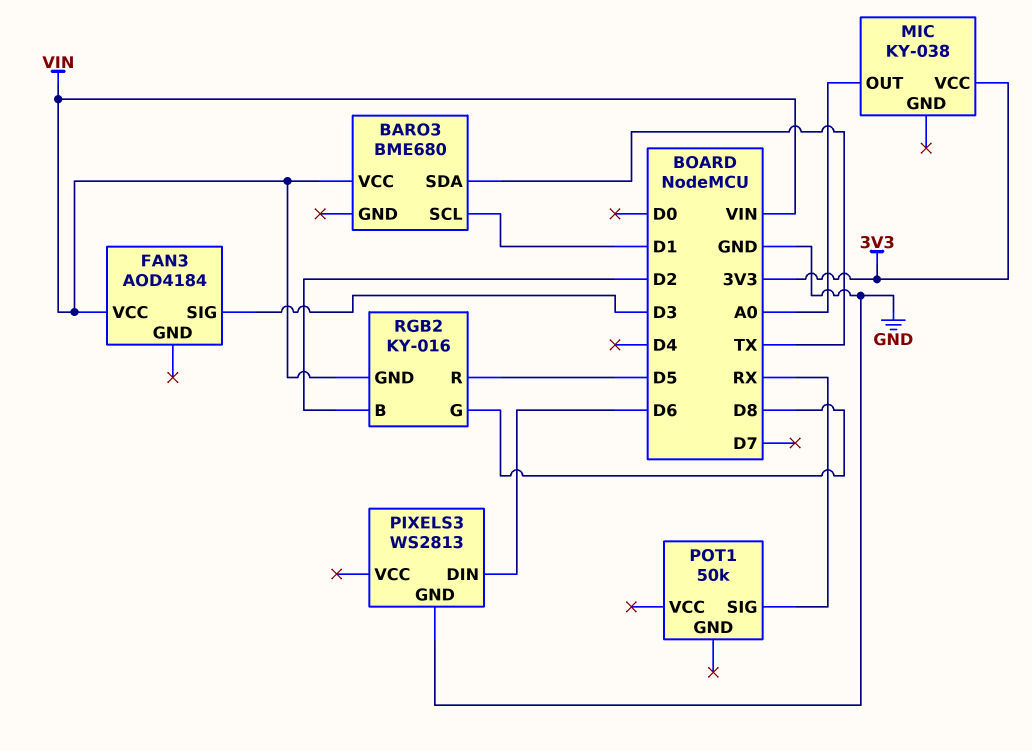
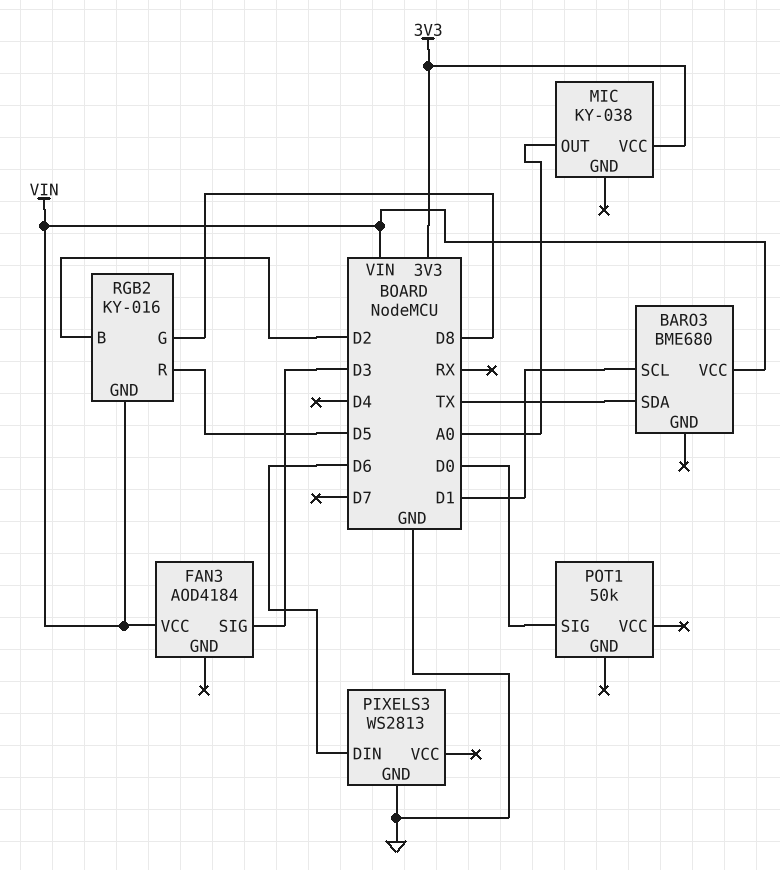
POT1 pin SIG: RX -> D0

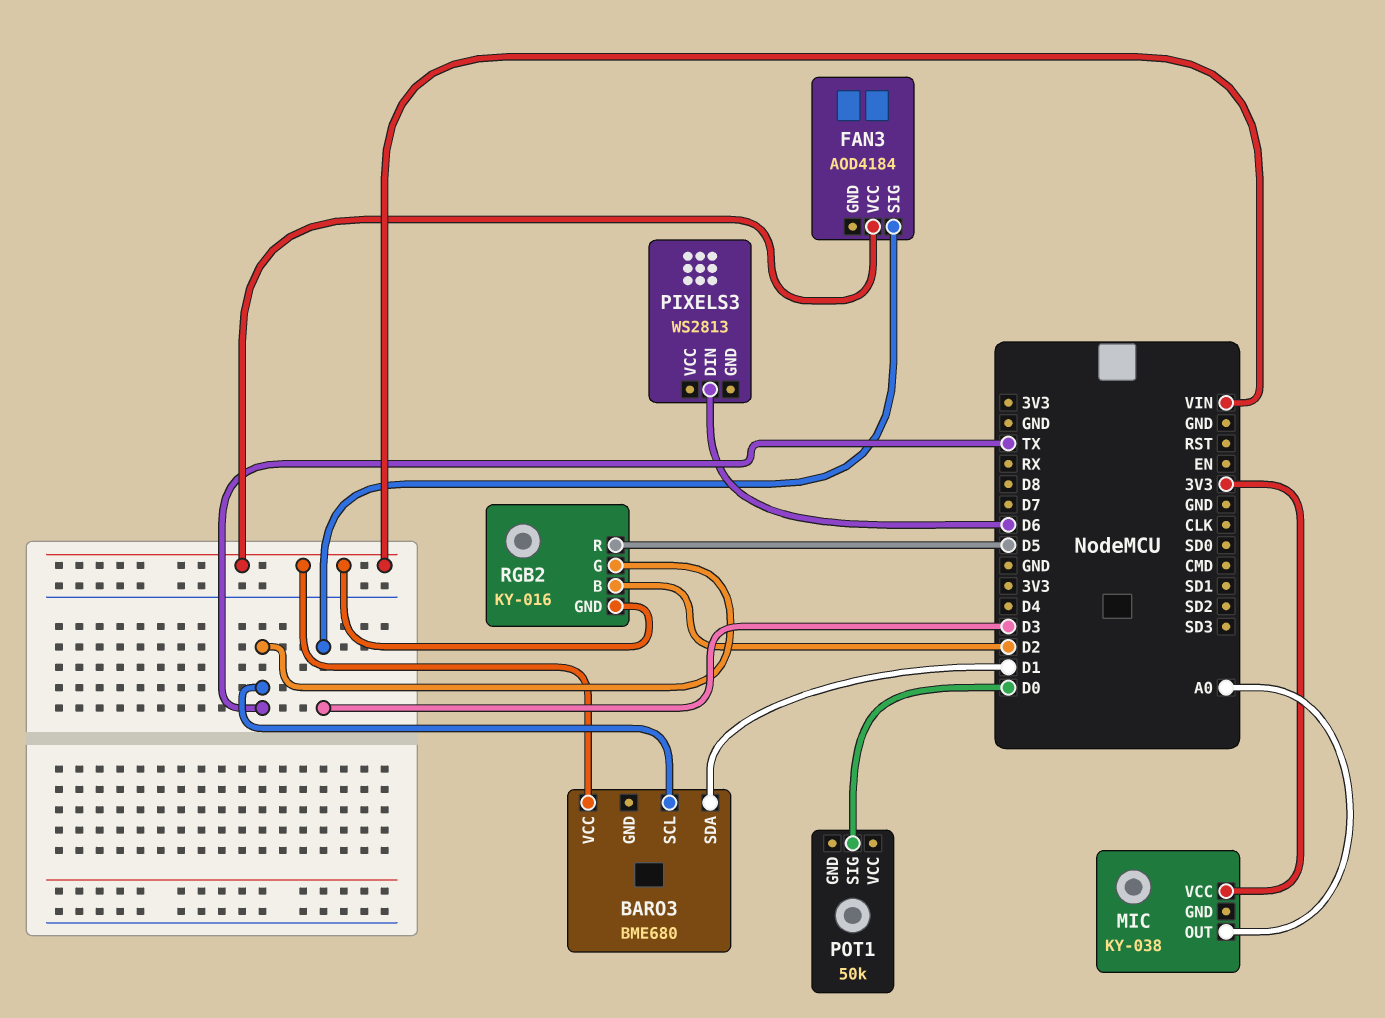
BARO3 pin SCL: D1 -> TX
BARO3 pin SDA: TX -> D1
PIXELS3 pin GND: GND -> none
RGB2 pin G: D8 -> TX

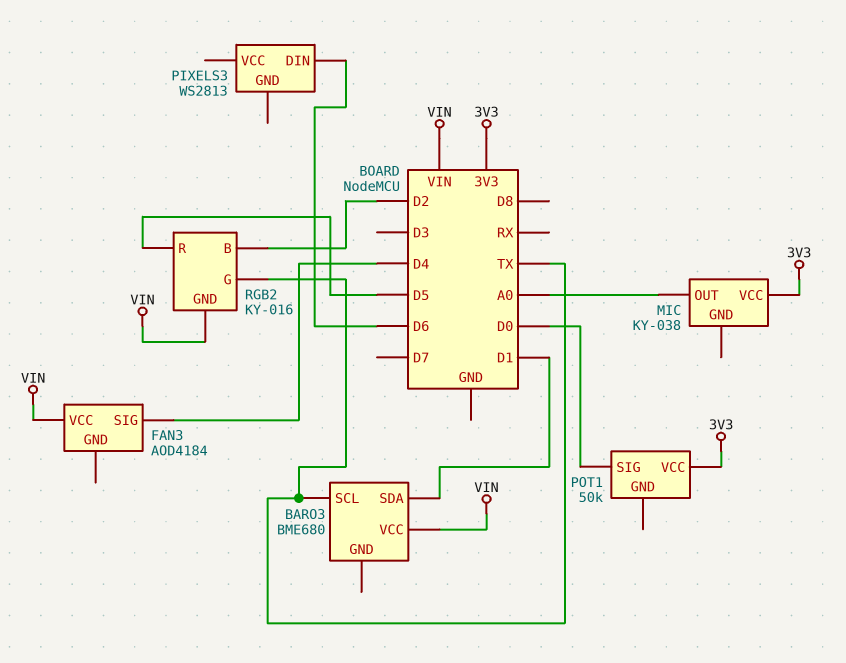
FAN3 pin SIG: D3 -> D4
POT1 pin VCC: none -> 3V3

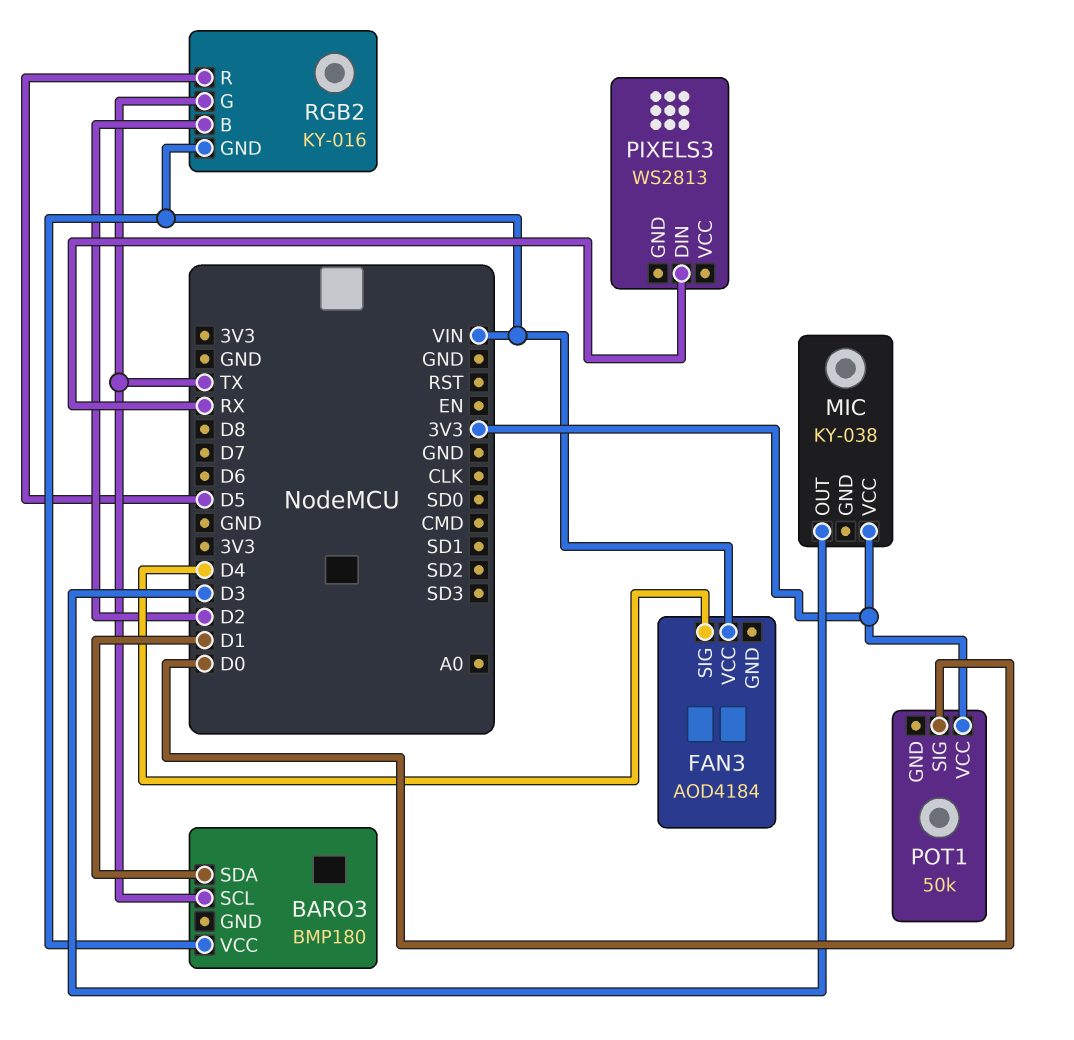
BARO3: BME680 -> BMP180
MIC pin OUT: A0 -> D3
PIXELS3 pin DIN: D6 -> RX

